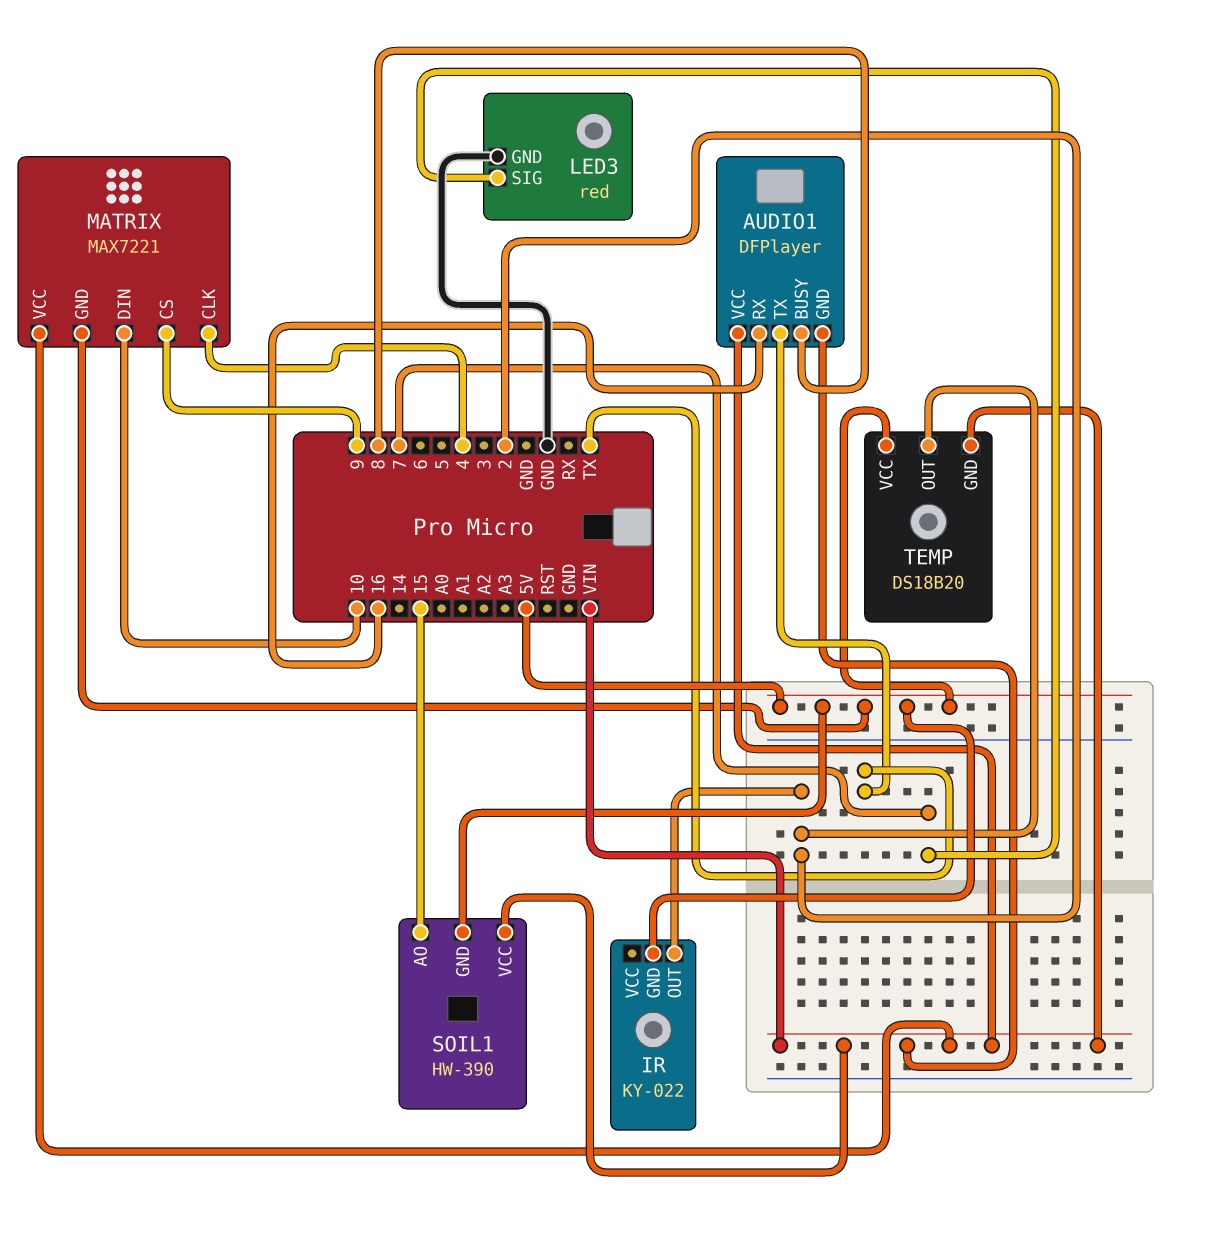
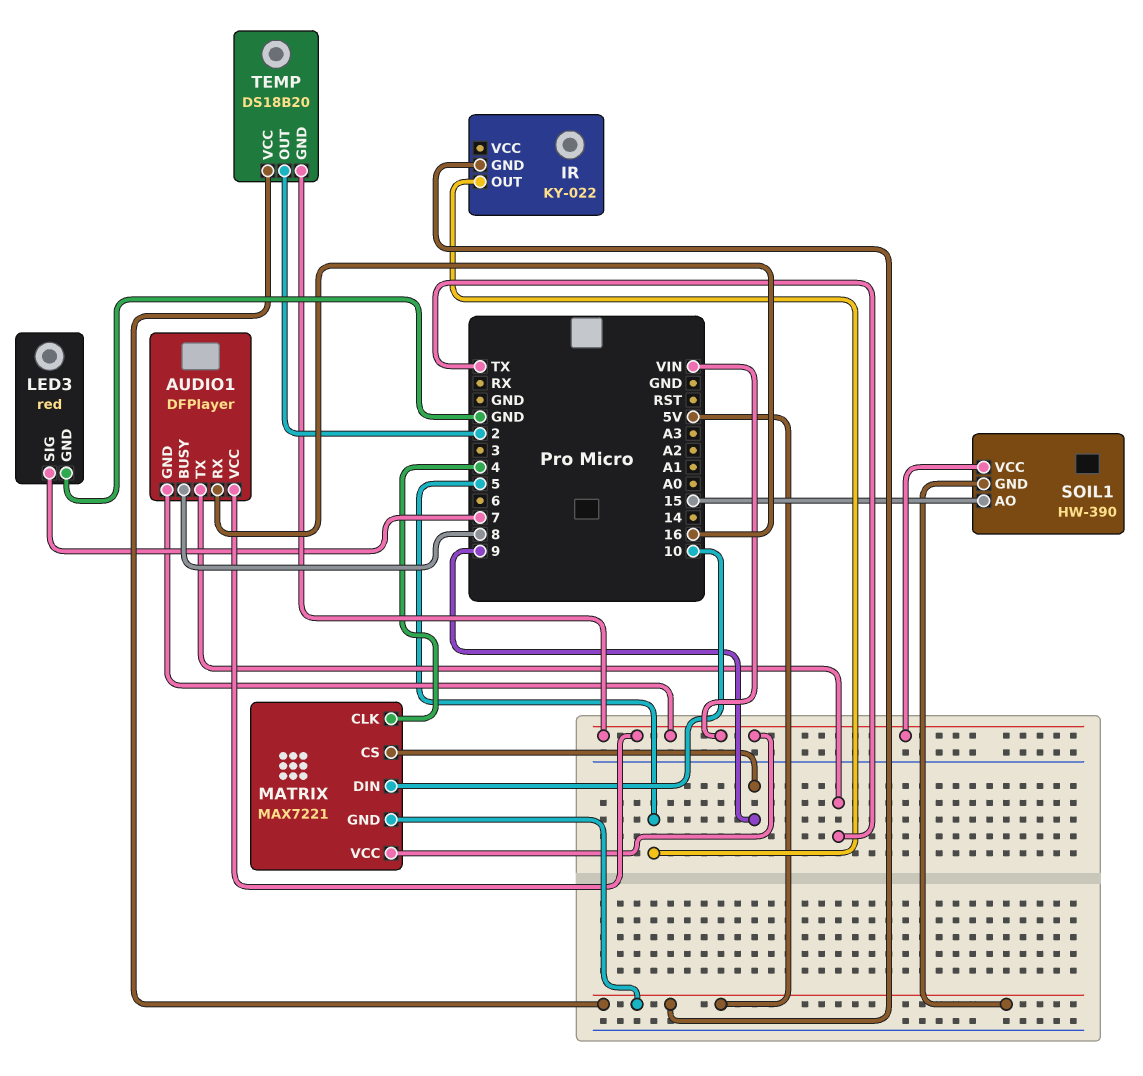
IR pin OUT: 2 -> 5

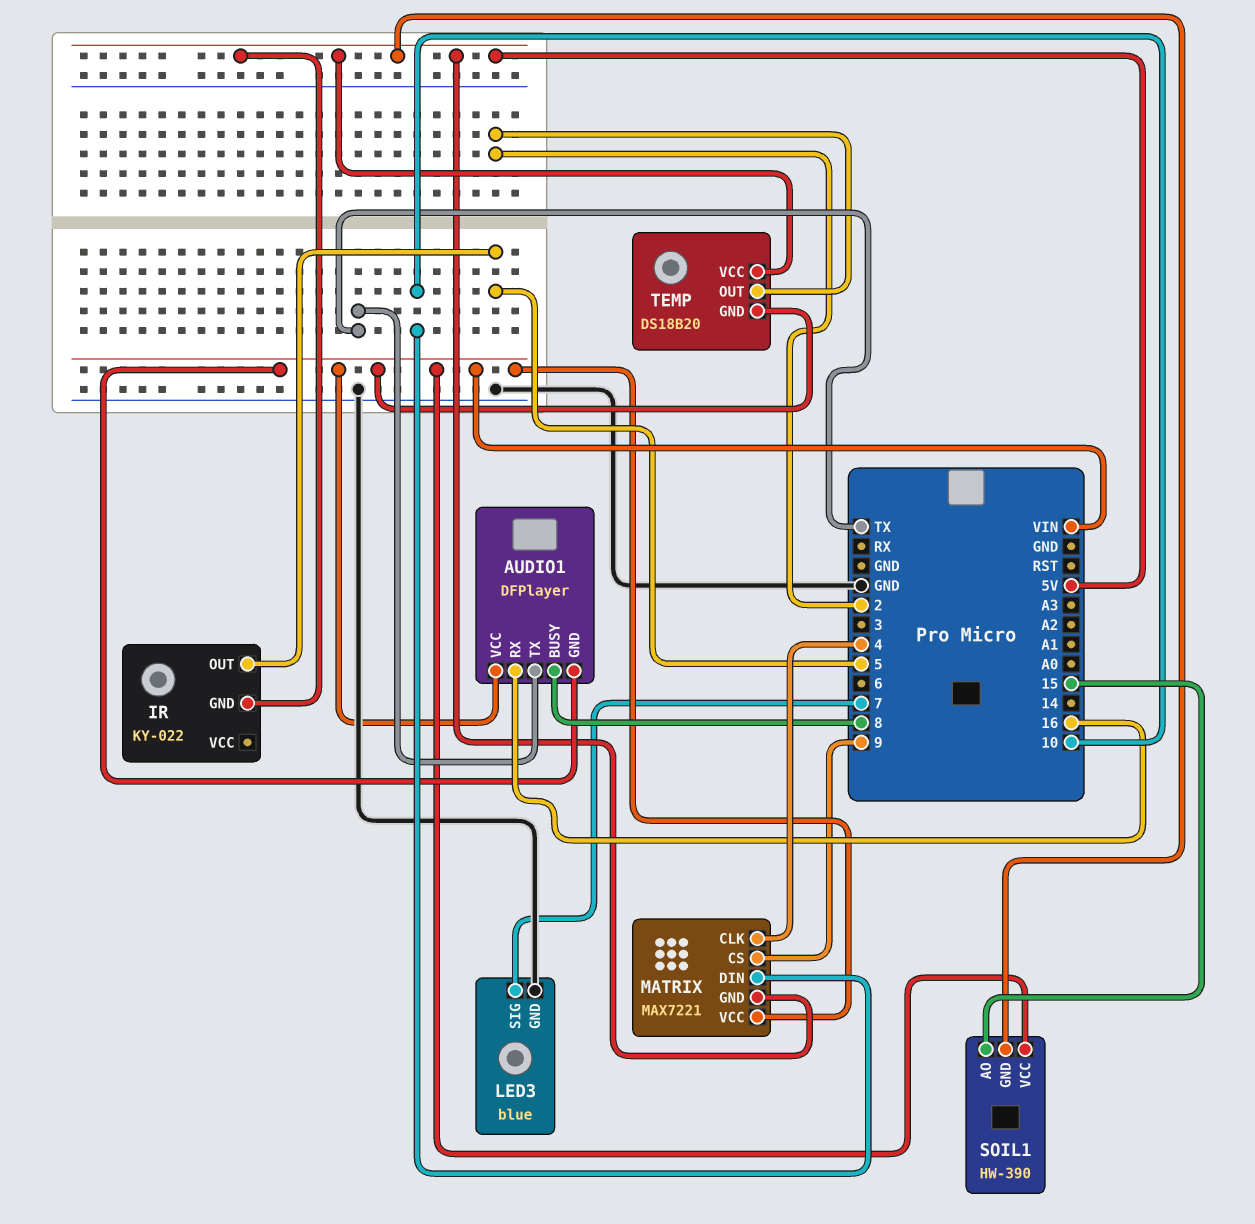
LED3: red -> blue

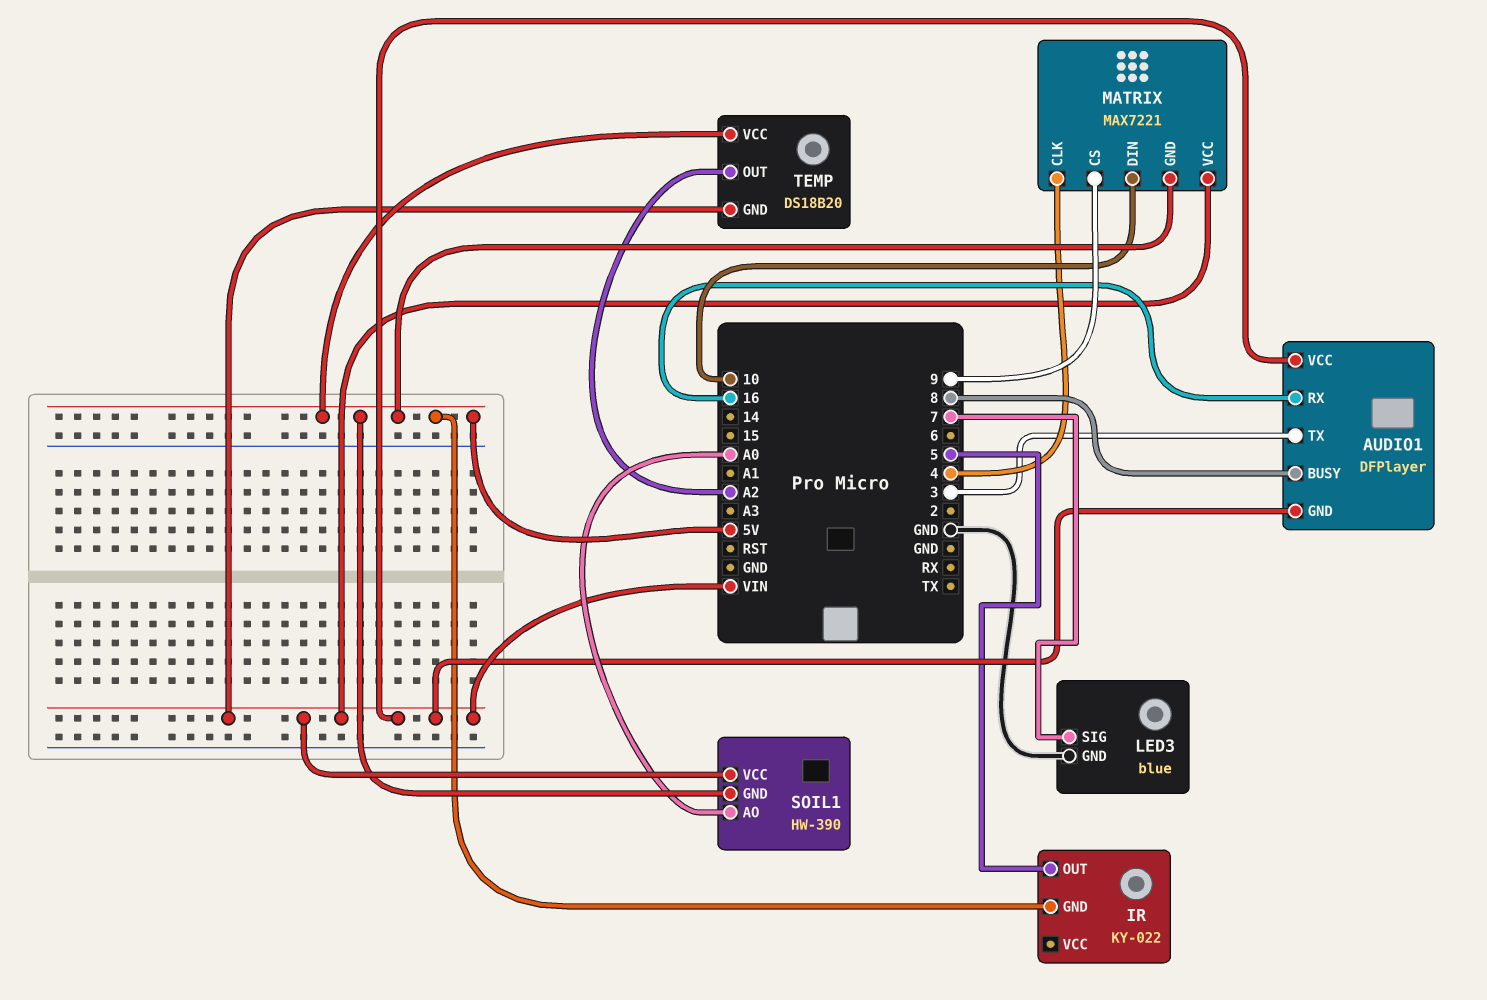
AUDIO1 pin TX: TX -> 3
SOIL1 pin AO: 15 -> A0
TEMP pin OUT: 2 -> A2

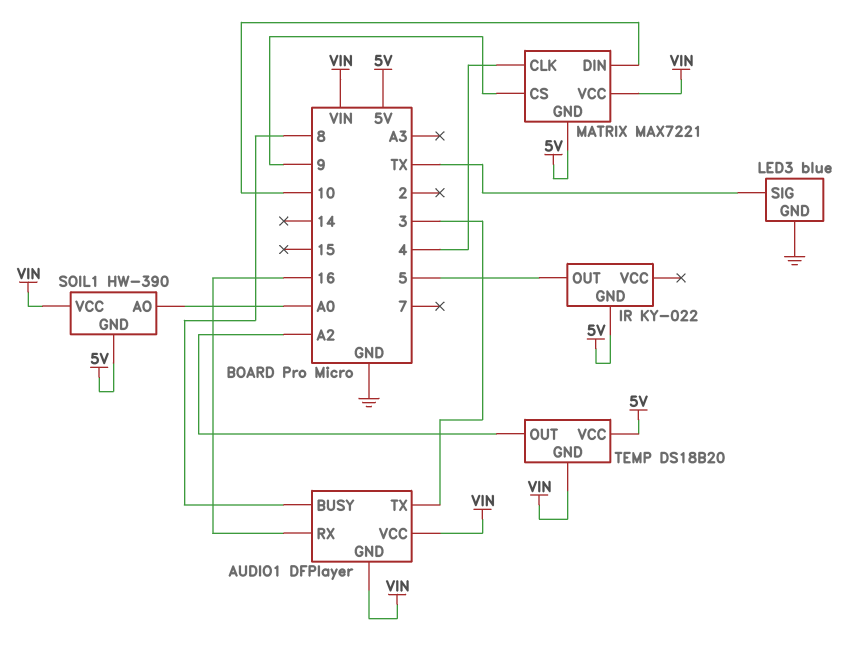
LED3 pin SIG: 7 -> TX

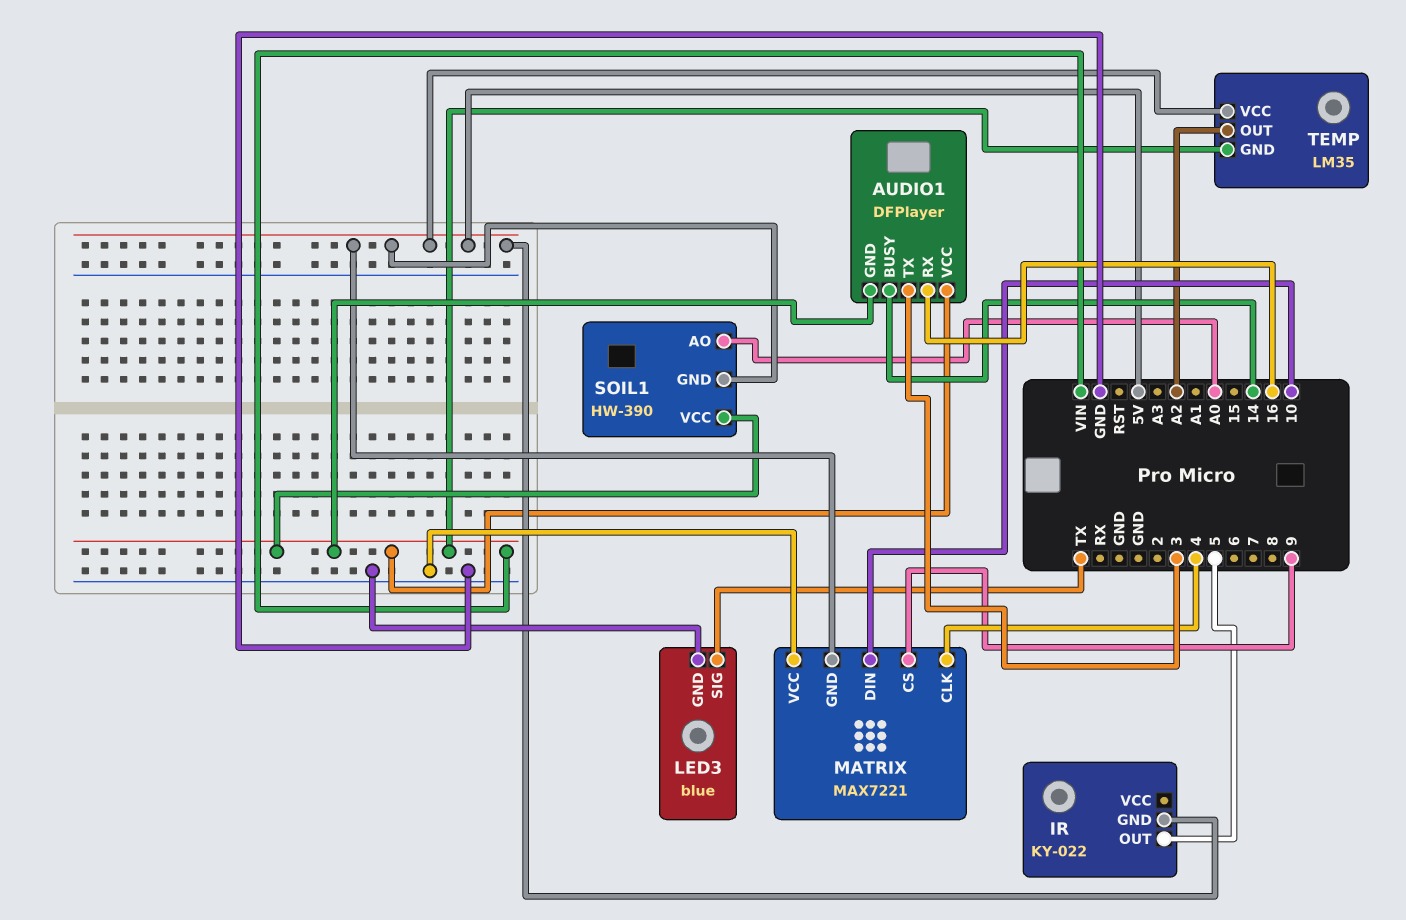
AUDIO1 pin BUSY: 8 -> 14
MATRIX pin VCC: VIN -> GND
TEMP: DS18B20 -> LM35

